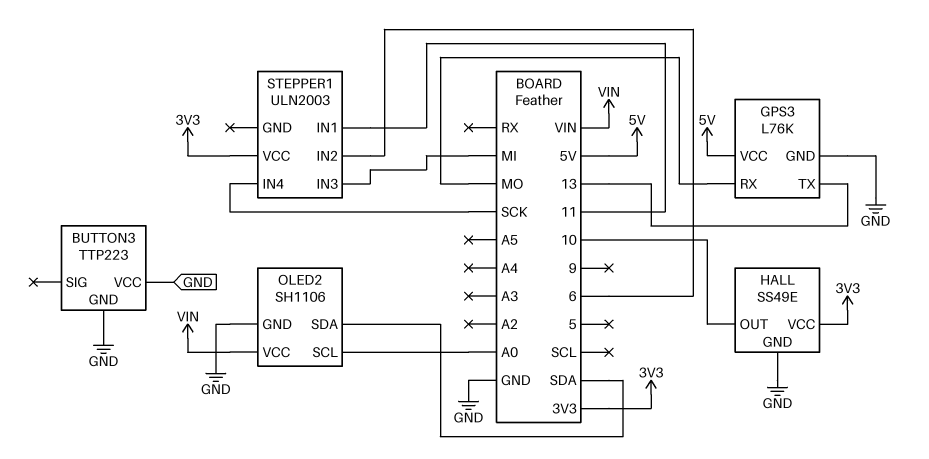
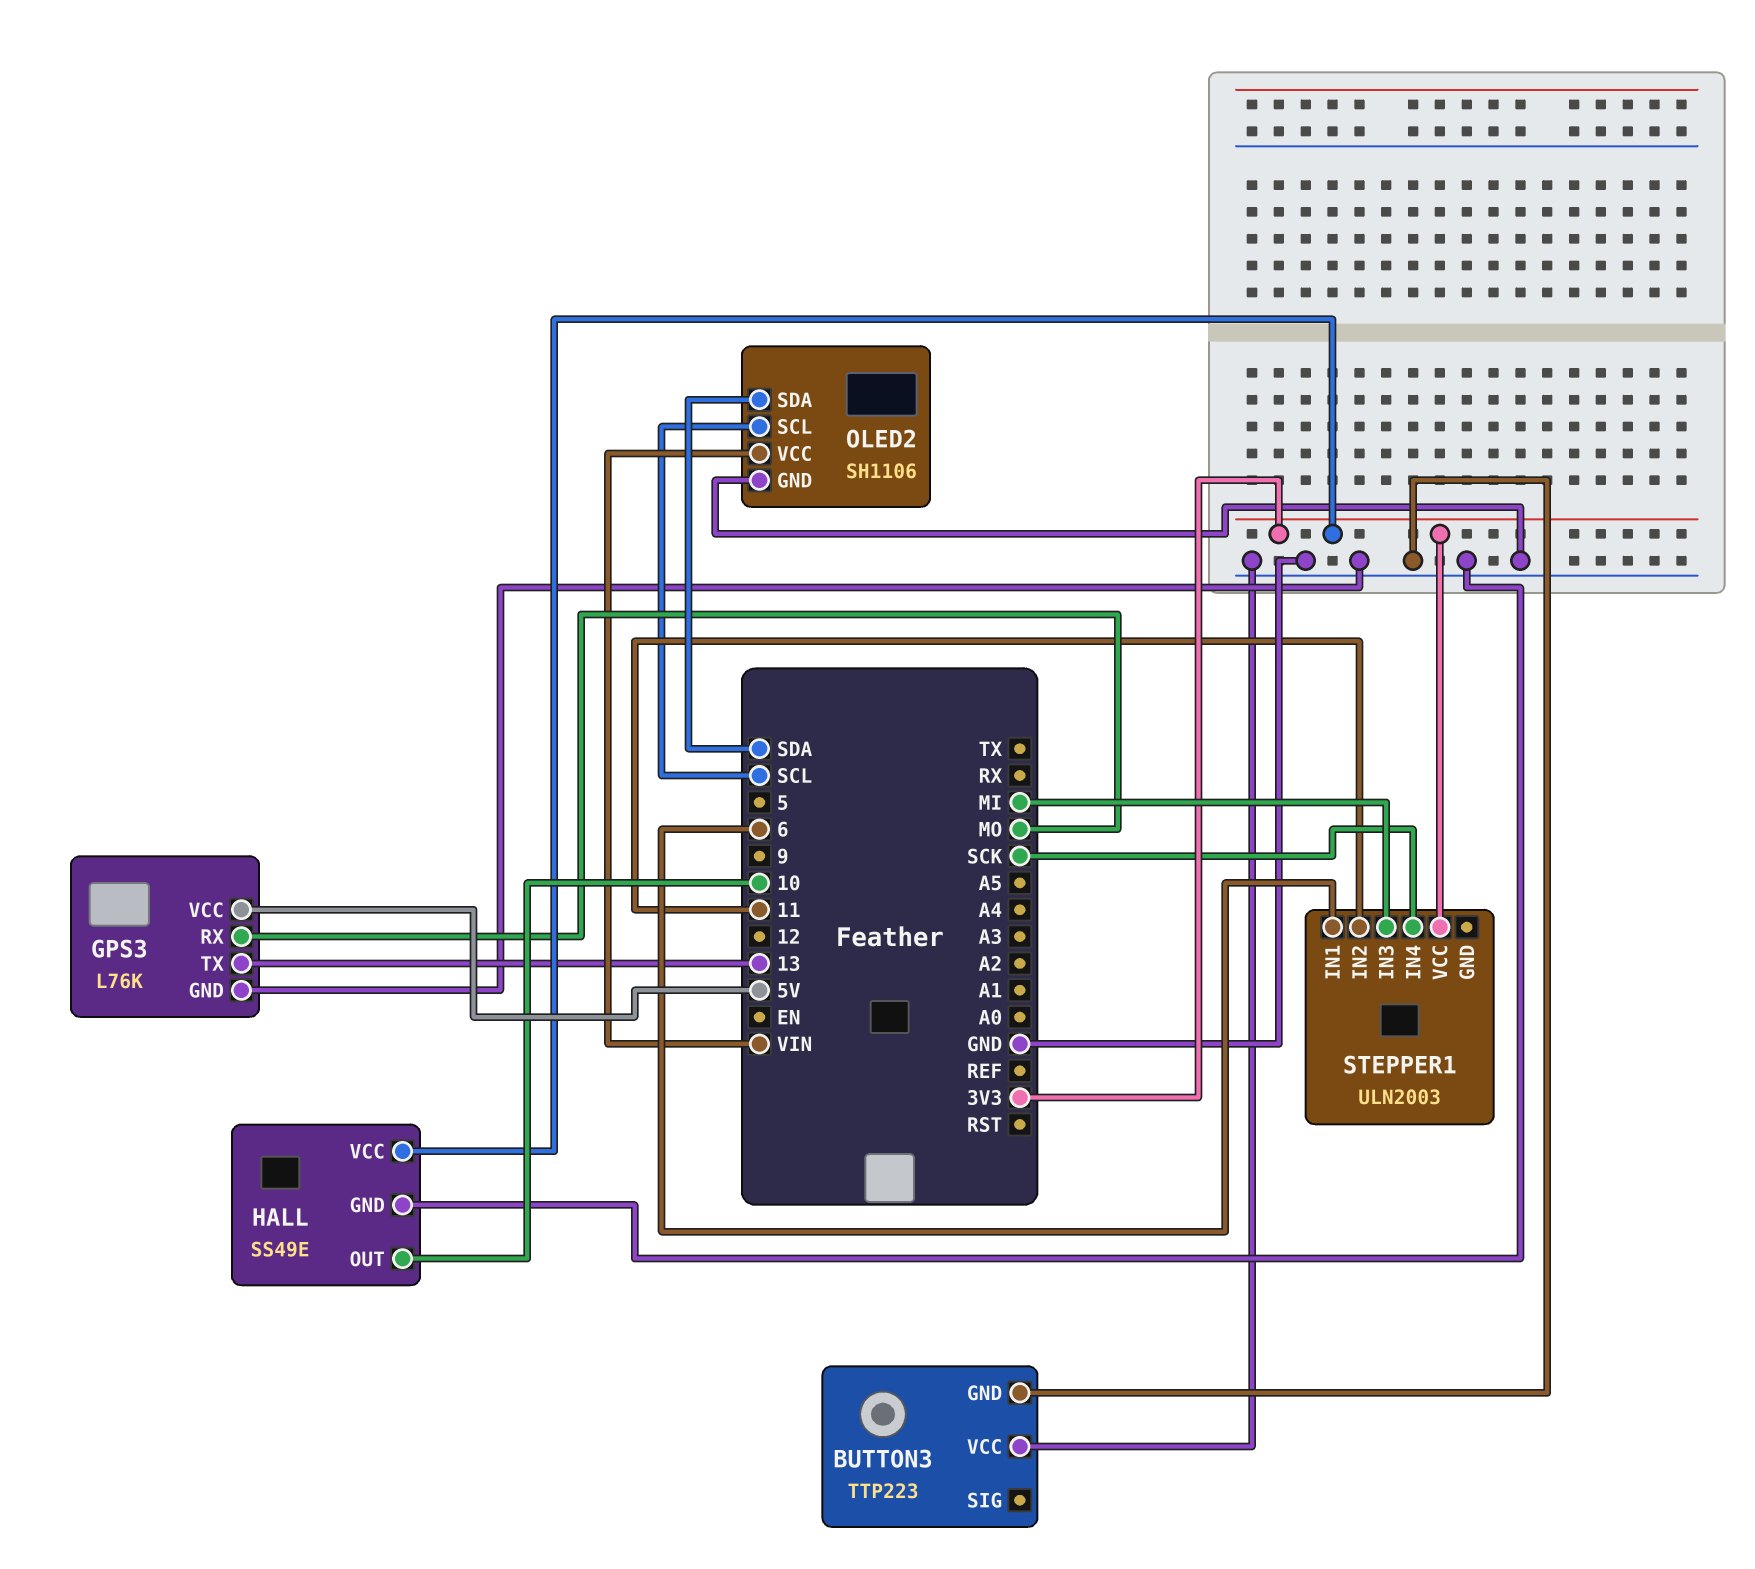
OLED2 pin SCL: A0 -> SCL
STEPPER1 pin IN1: 11 -> 6
STEPPER1 pin IN2: 6 -> 11

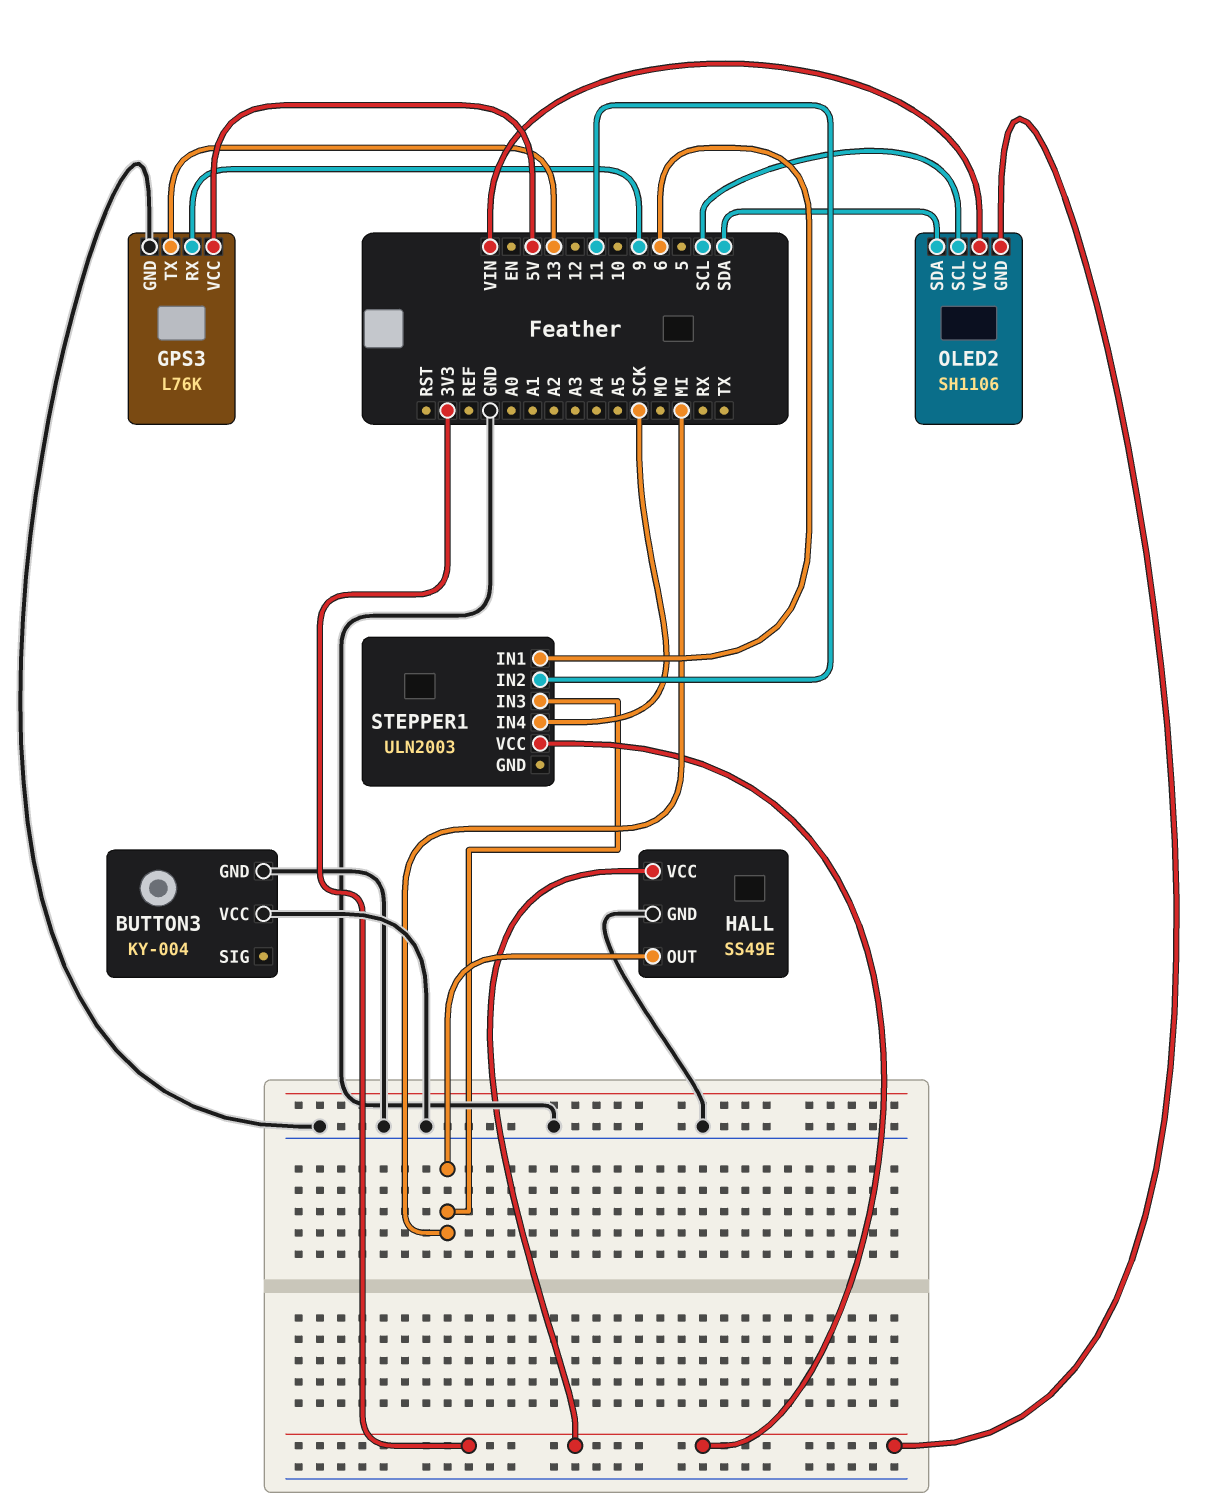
BUTTON3: TTP223 -> KY-004
GPS3 pin RX: MO -> 9
HALL pin OUT: 10 -> MI
OLED2 pin GND: GND -> 3V3

